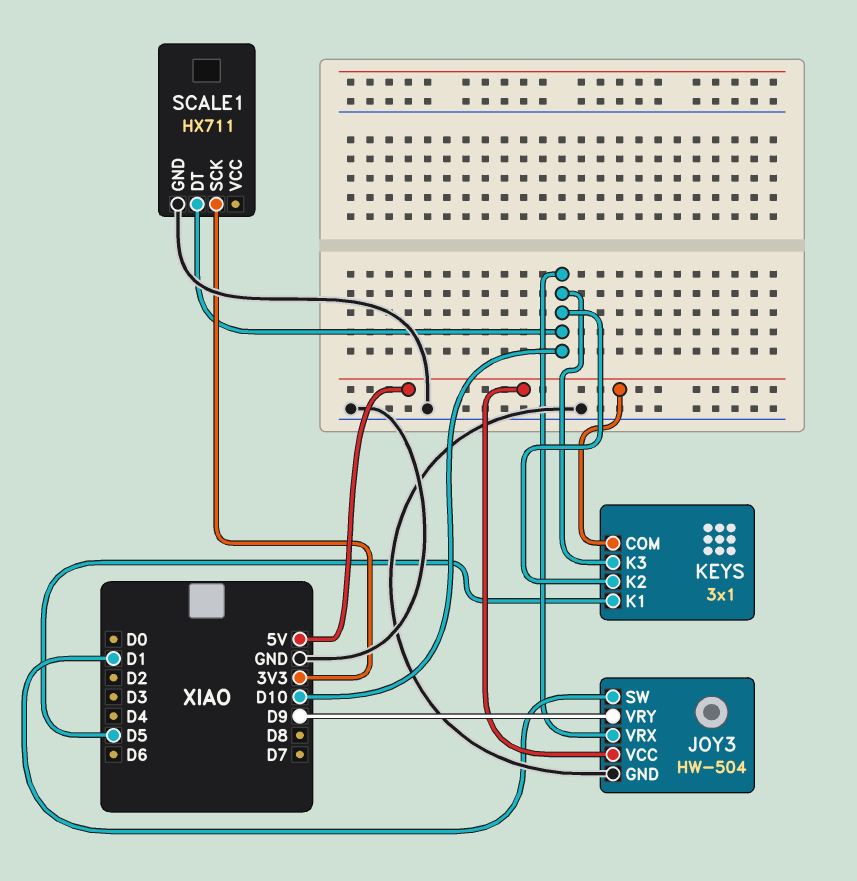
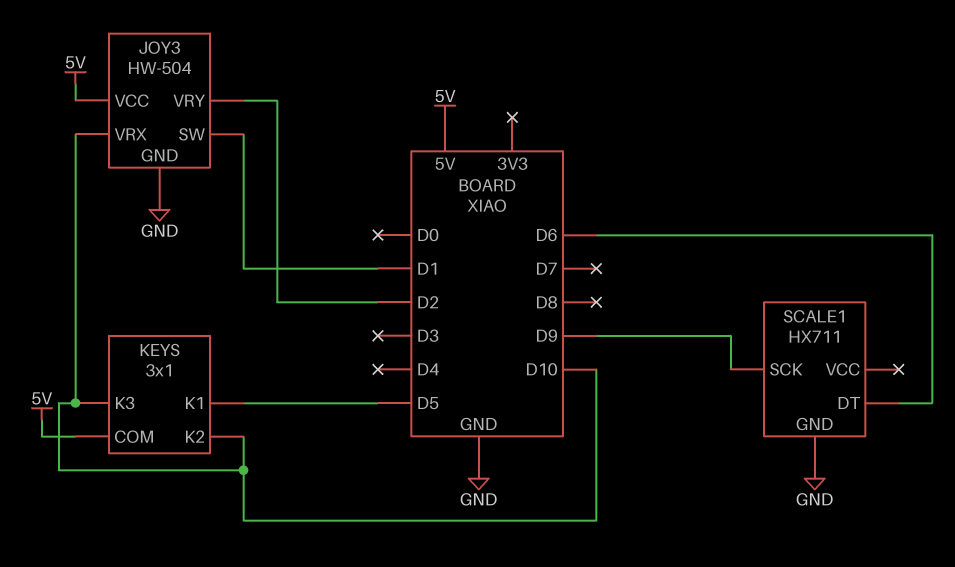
JOY3 pin VRY: D9 -> D2
SCALE1 pin DT: D10 -> D6
SCALE1 pin SCK: 3V3 -> D9

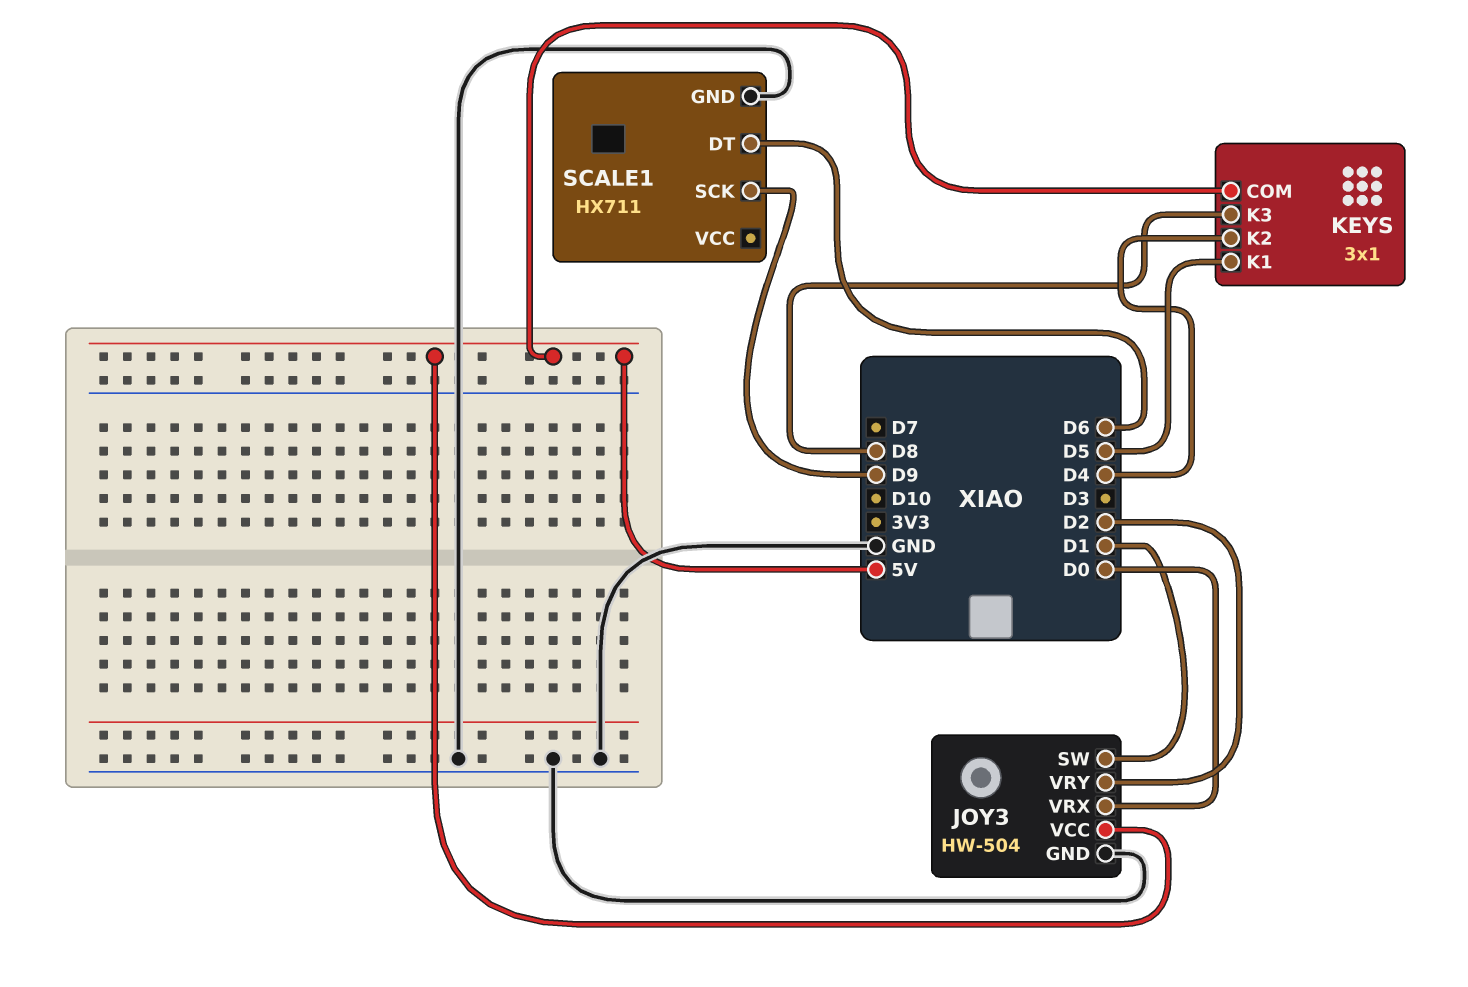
JOY3 pin VRX: D10 -> D0
KEYS pin K2: D10 -> D4
KEYS pin K3: D10 -> D8

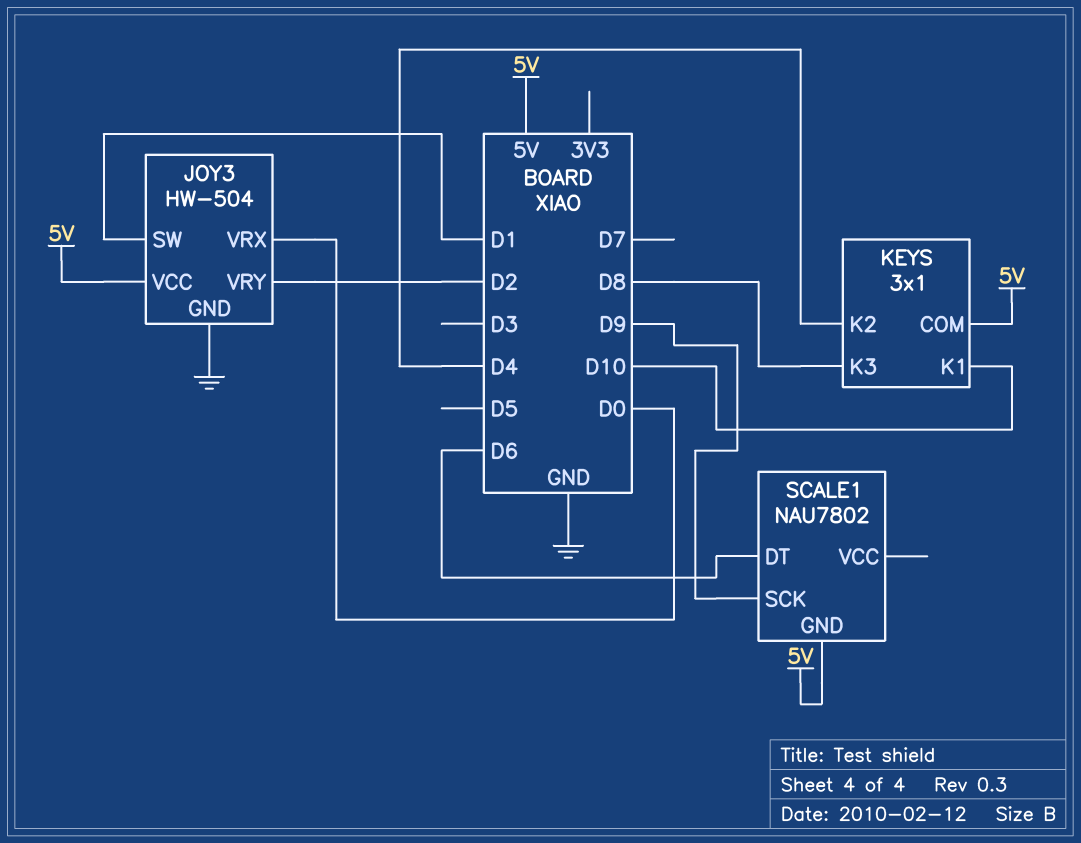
KEYS pin K1: D5 -> D10
SCALE1: HX711 -> NAU7802
SCALE1 pin GND: GND -> 5V

